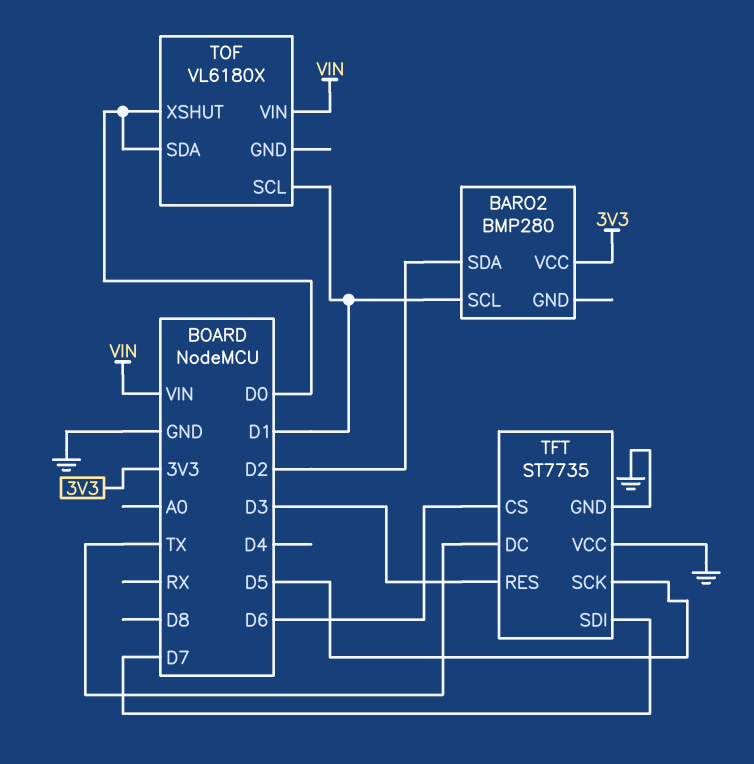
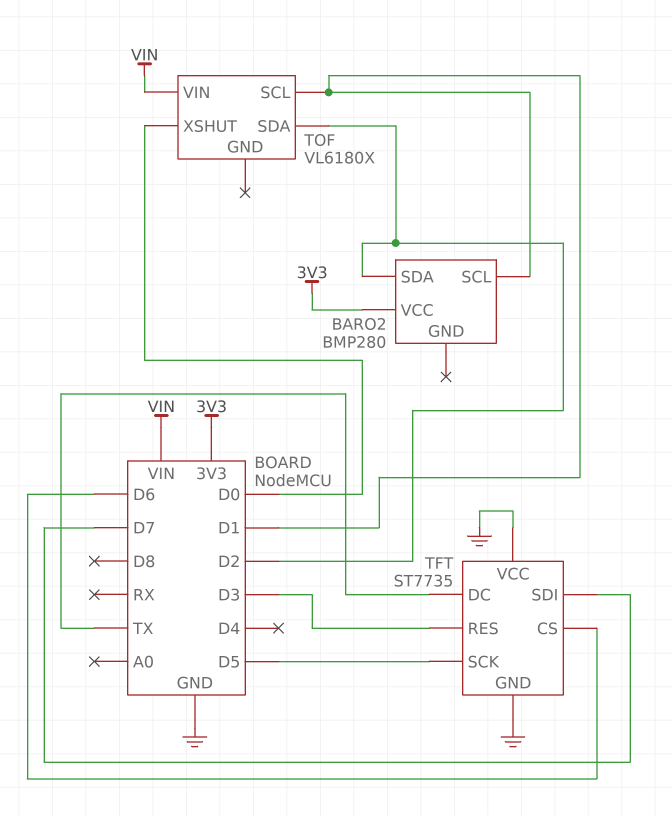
TOF pin SDA: D0 -> D2

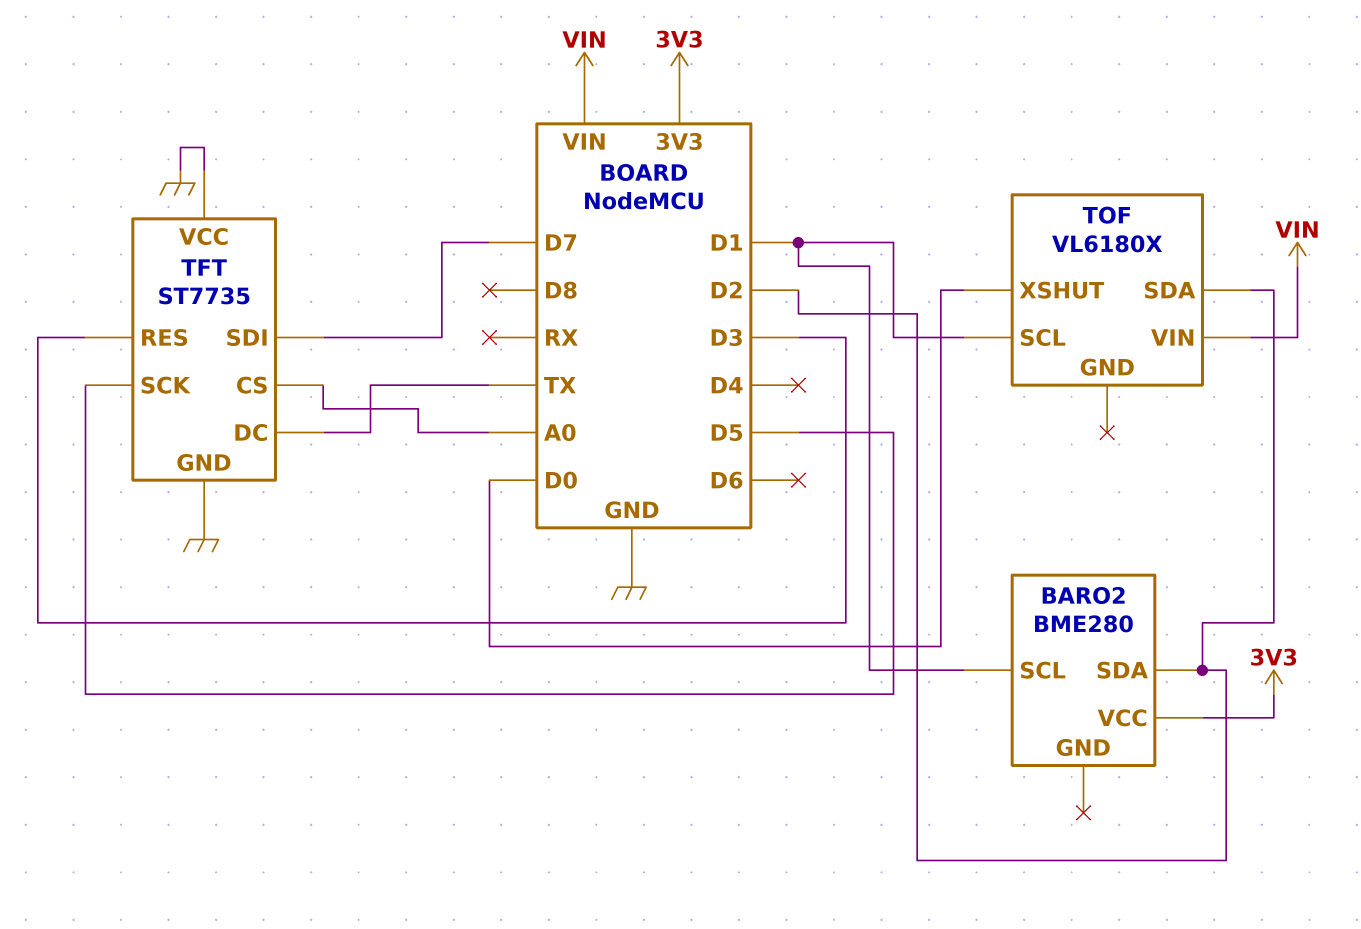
BARO2: BMP280 -> BME280
TFT pin CS: D6 -> A0

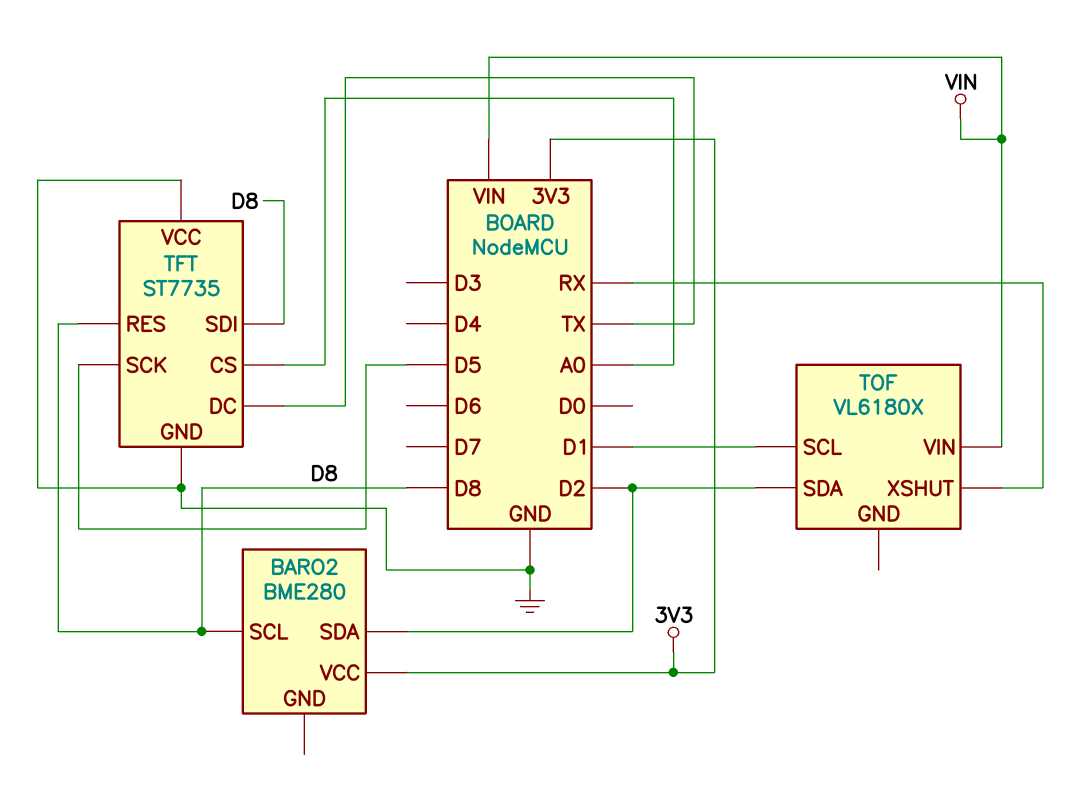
BARO2 pin SCL: D1 -> D8
TFT pin RES: D3 -> D8
TFT pin SDI: D7 -> D8
TOF pin XSHUT: D0 -> RX

